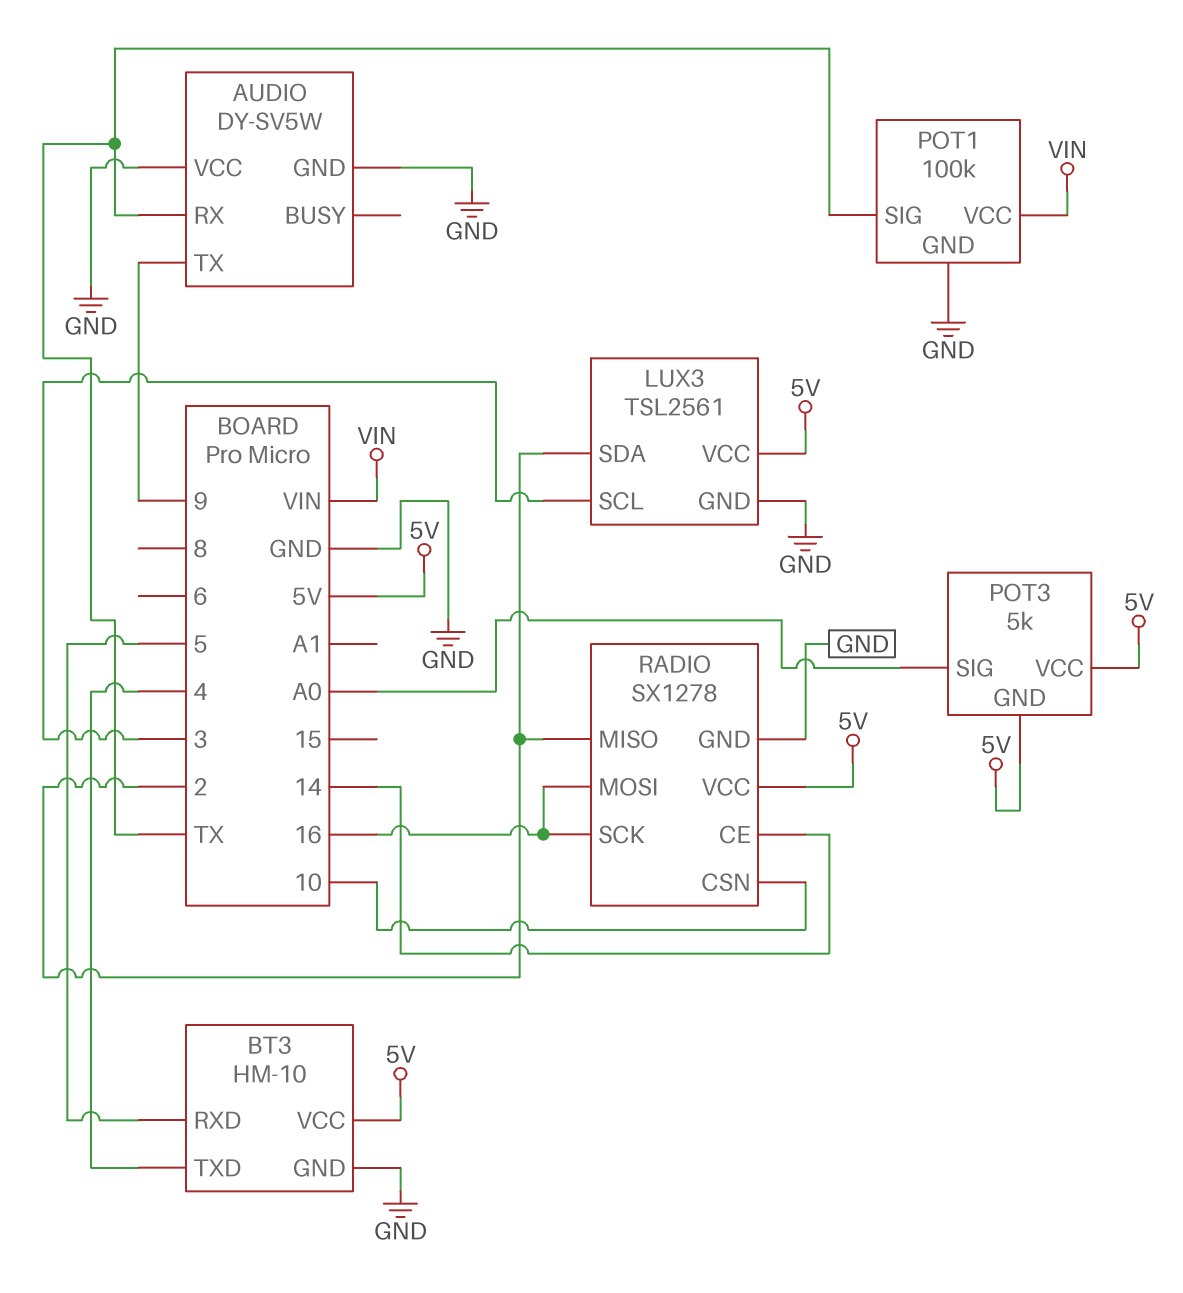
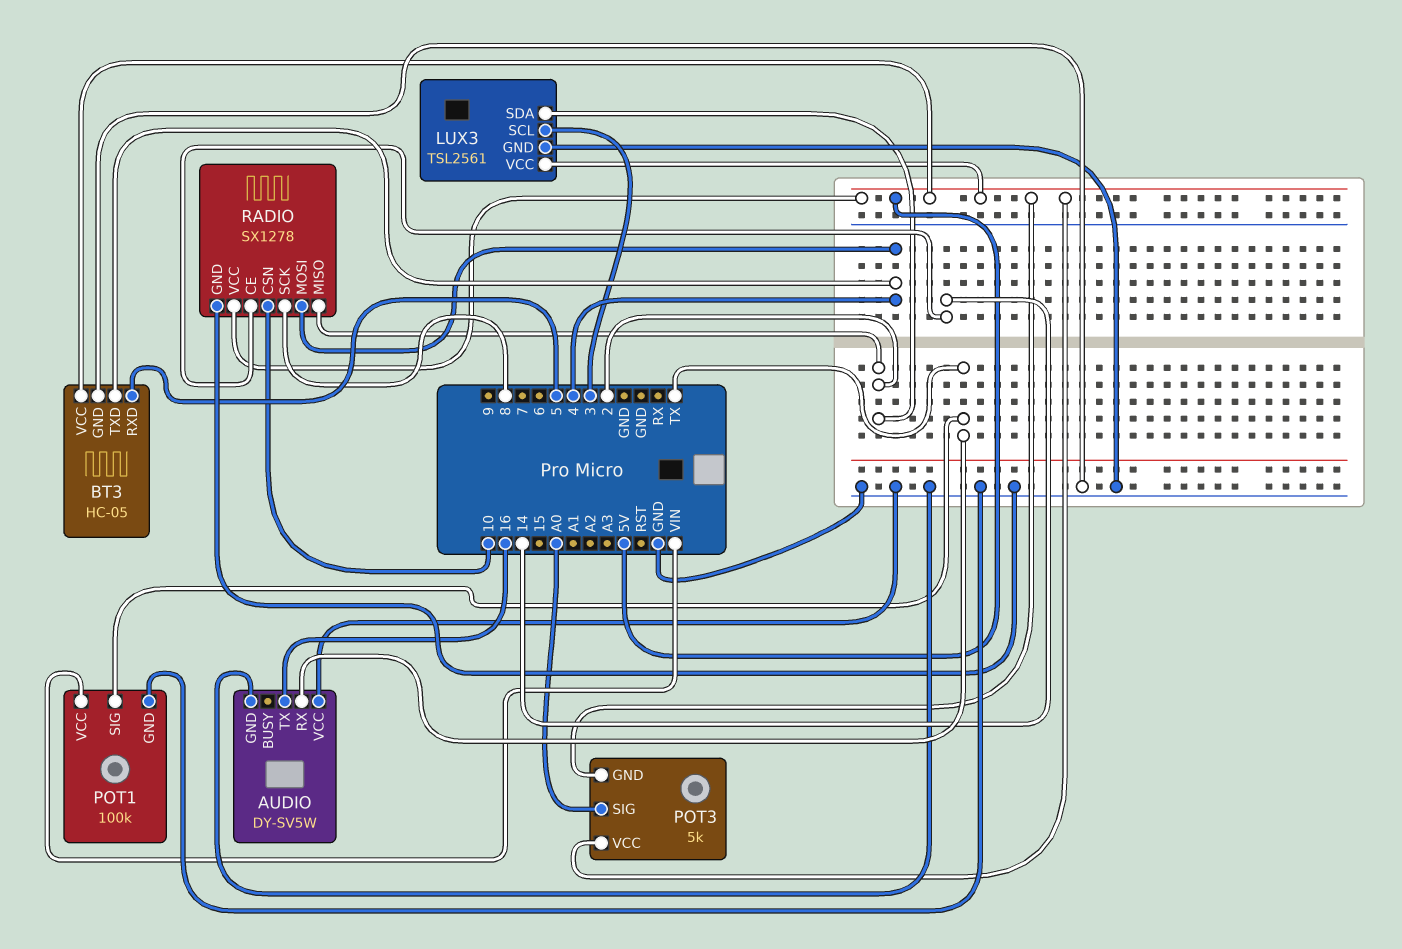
AUDIO pin TX: 9 -> 16
BT3: HM-10 -> HC-05
RADIO pin MOSI: 16 -> 4
RADIO pin SCK: 16 -> 8

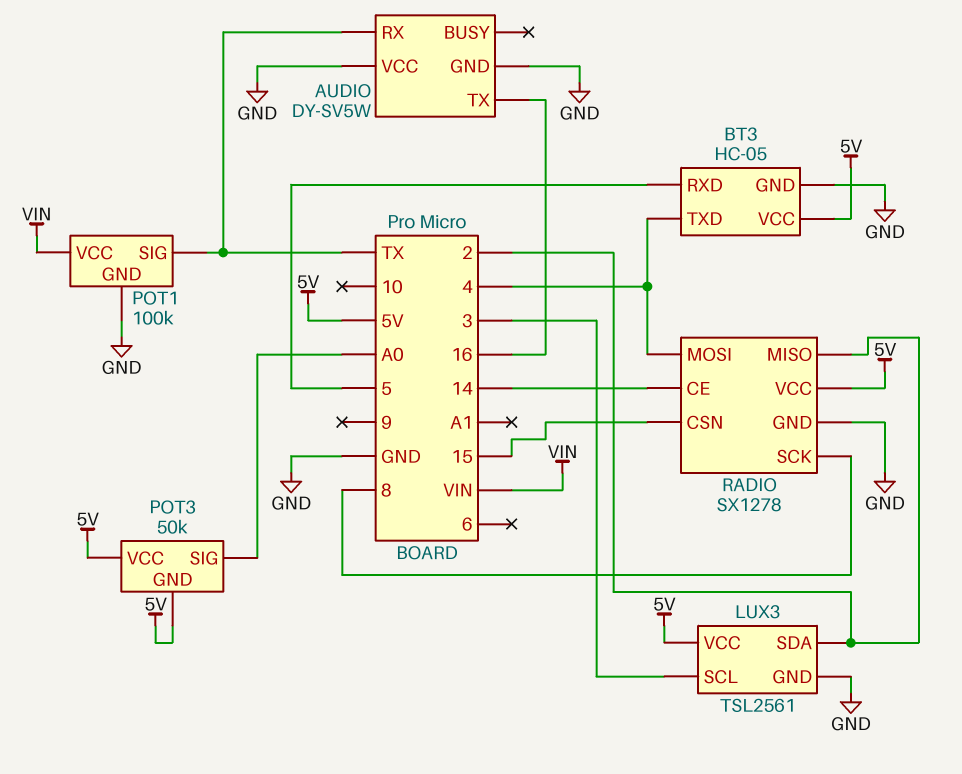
POT3: 5k -> 50k
RADIO pin CSN: 10 -> 15

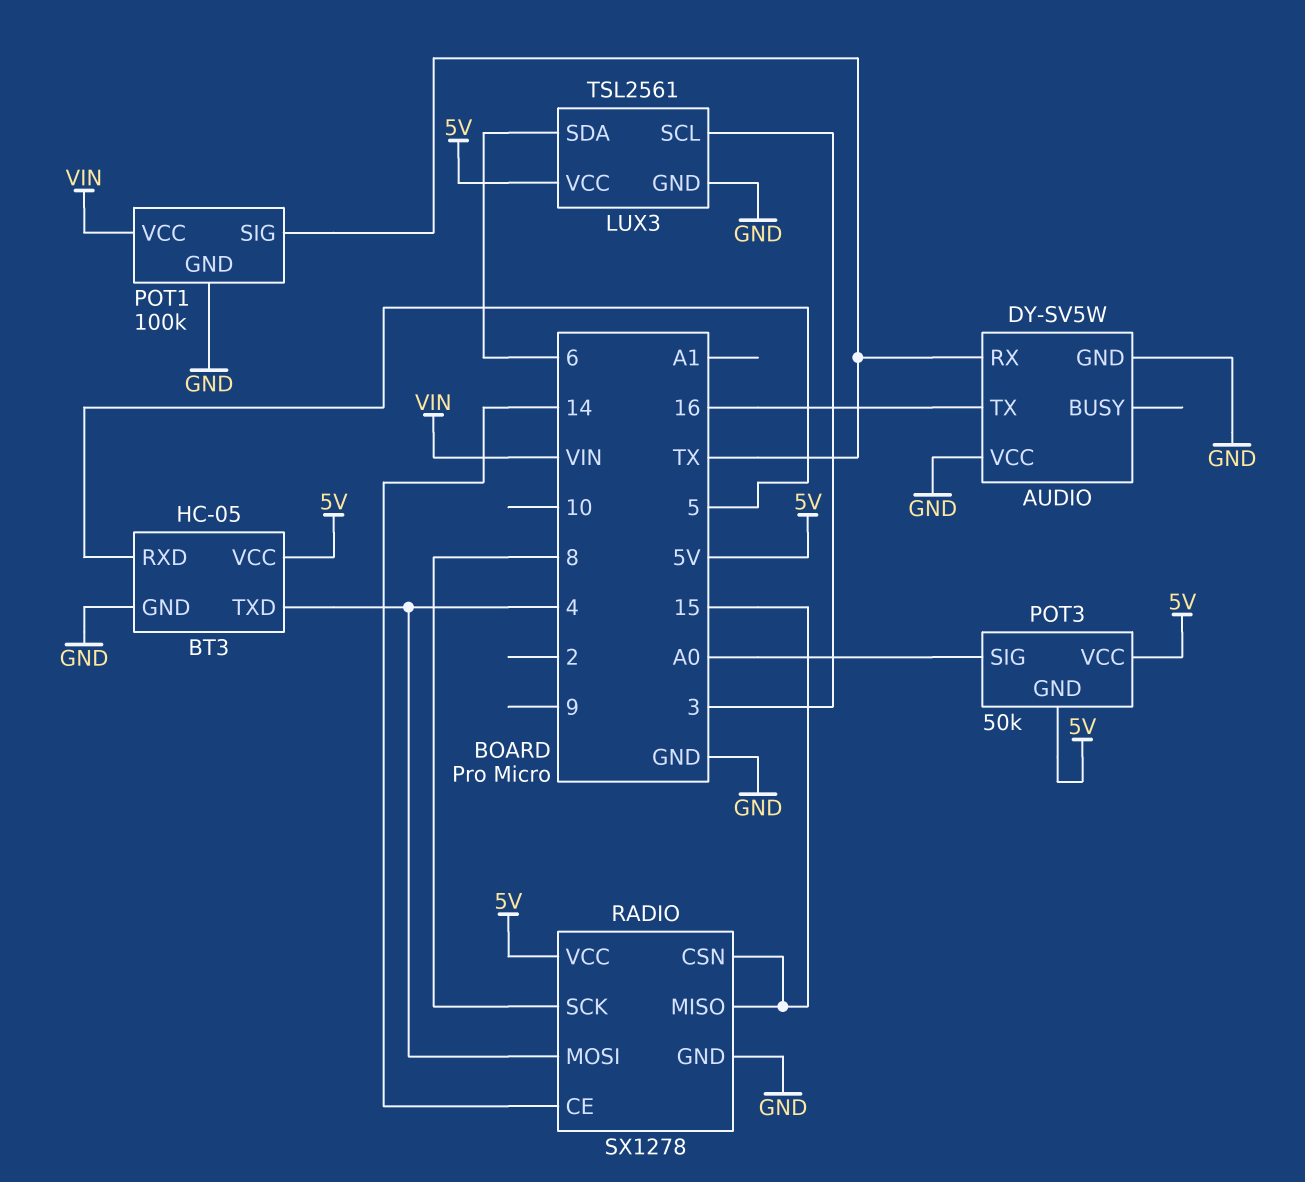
LUX3 pin SDA: 2 -> 6
RADIO pin MISO: 2 -> 15

